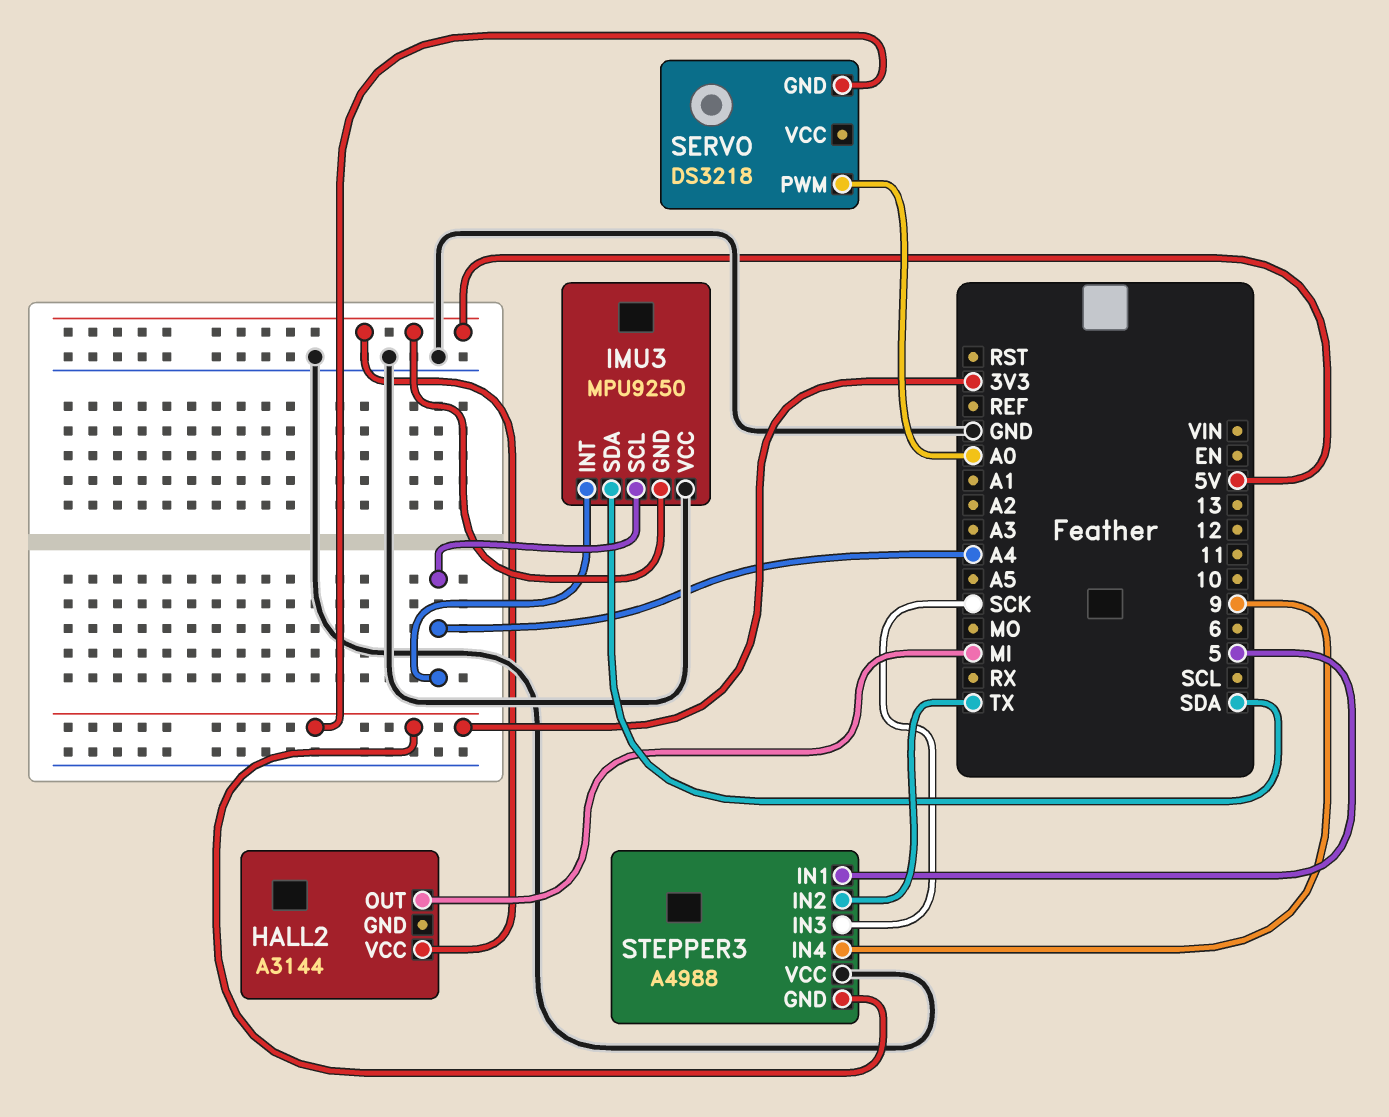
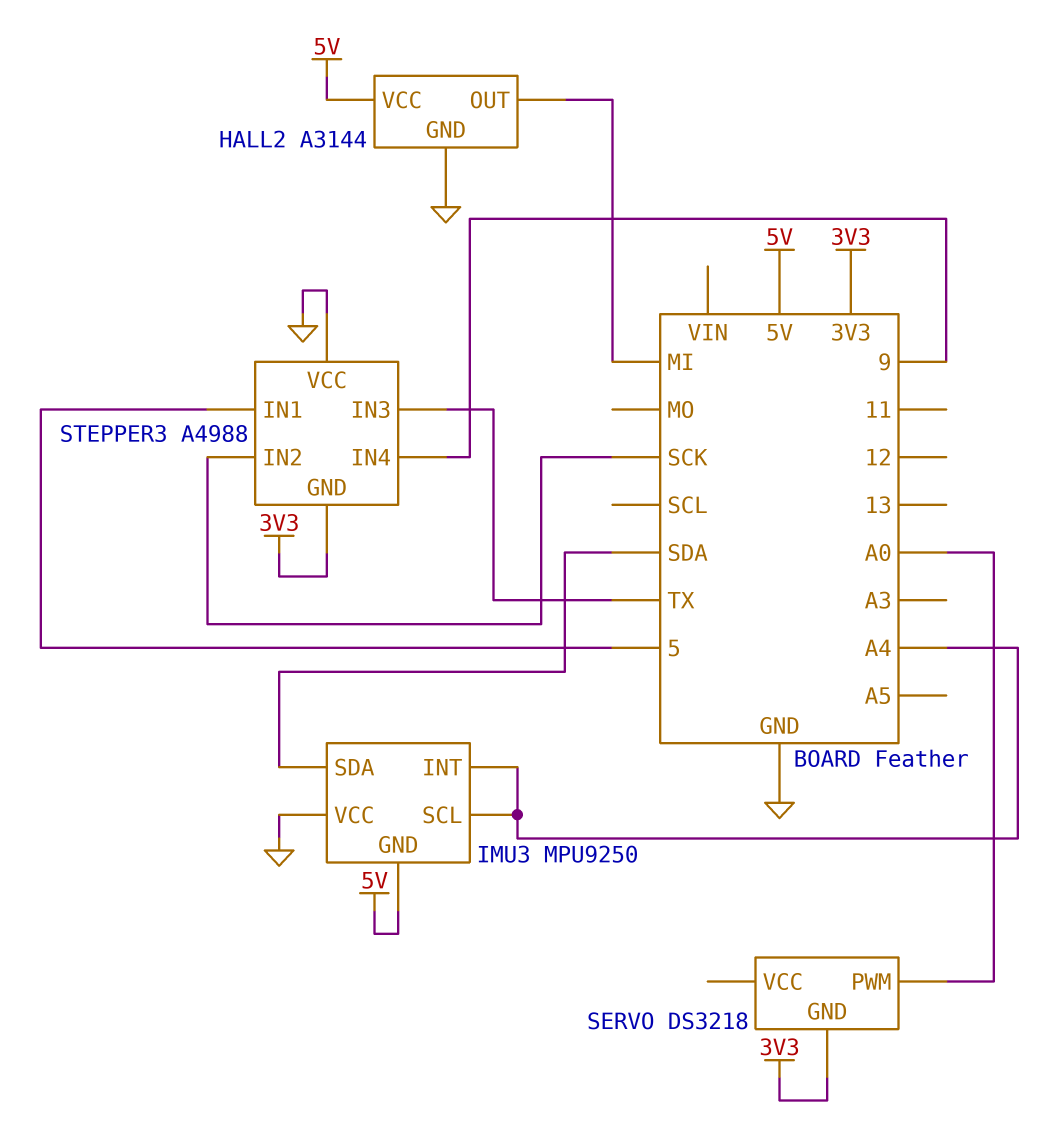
HALL2 pin GND: none -> GND
STEPPER3 pin IN2: TX -> SCK
STEPPER3 pin IN3: SCK -> TX

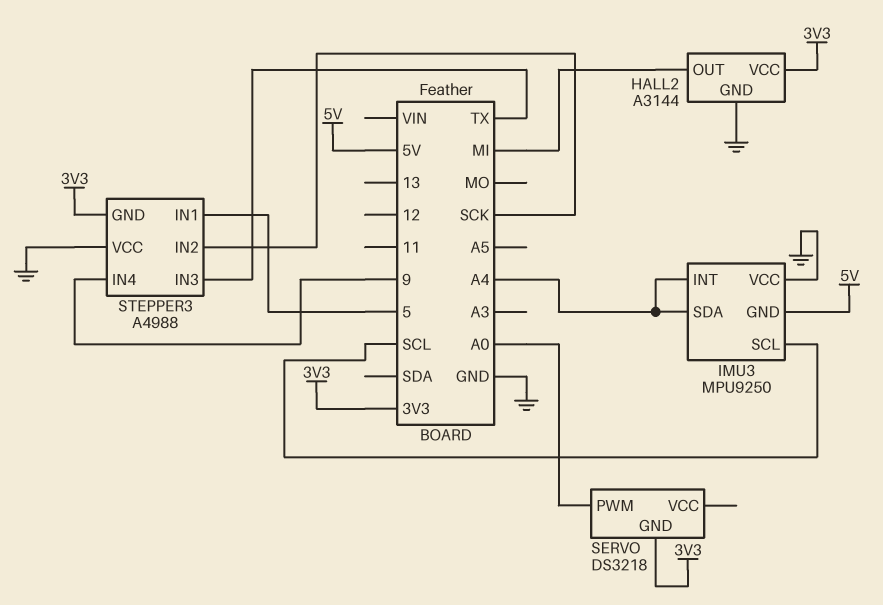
HALL2 pin VCC: 5V -> 3V3
IMU3 pin SCL: A4 -> SCL
IMU3 pin SDA: SDA -> A4

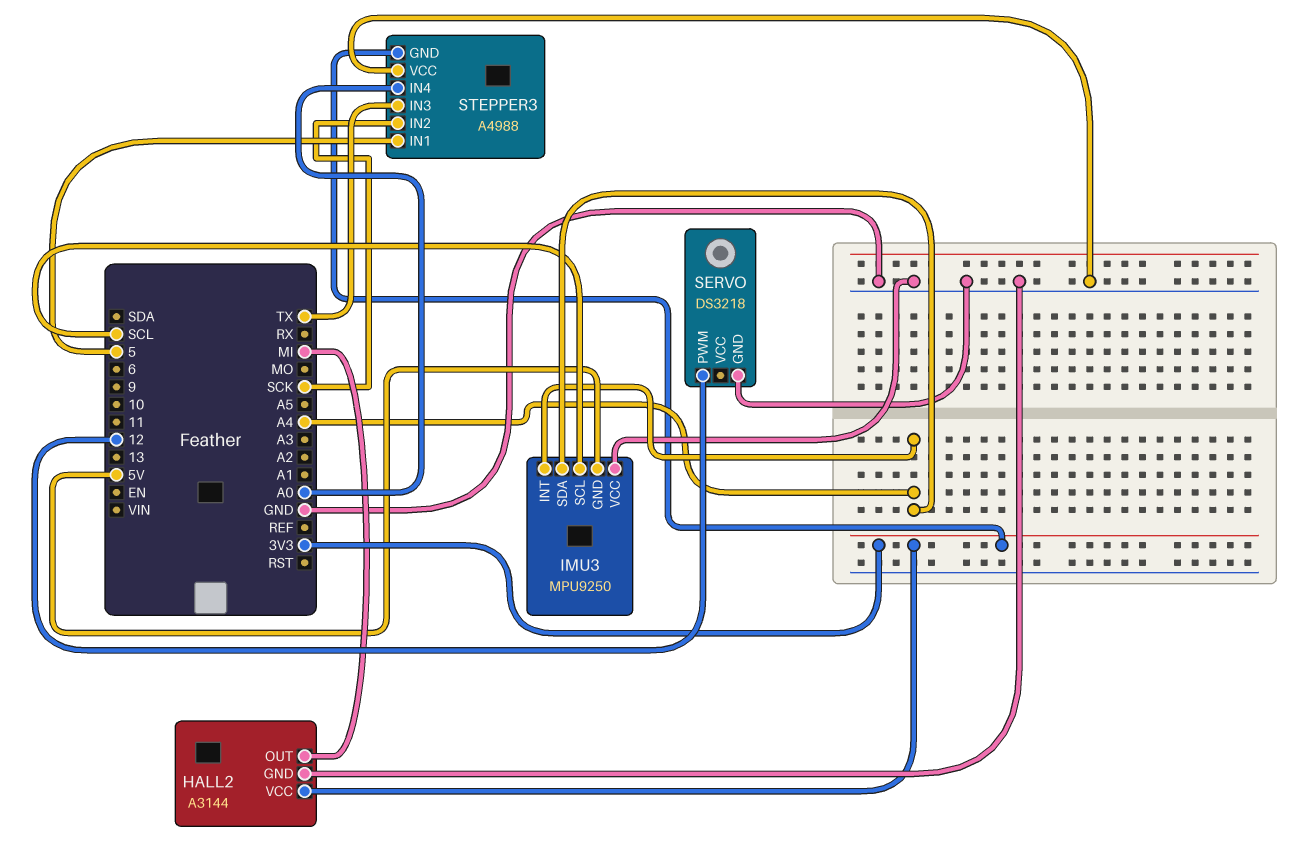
SERVO pin GND: 3V3 -> GND
SERVO pin PWM: A0 -> 12
STEPPER3 pin IN4: 9 -> A0

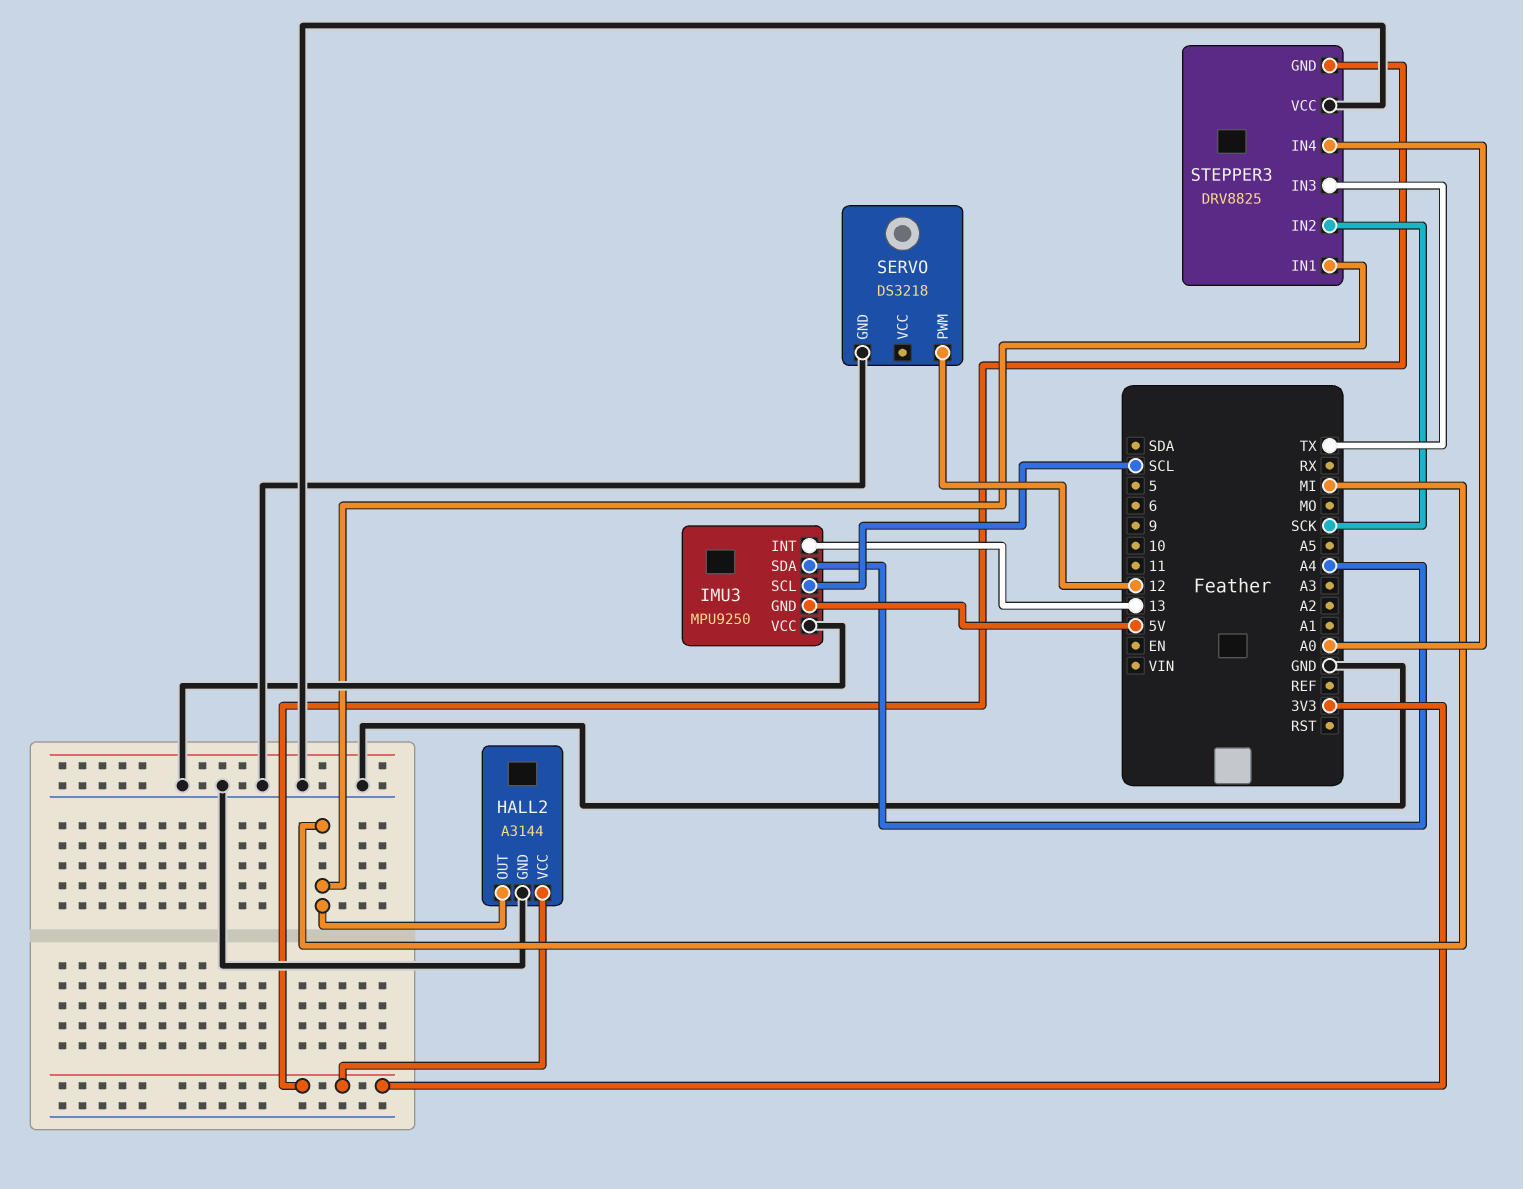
IMU3 pin INT: A4 -> 13
STEPPER3: A4988 -> DRV8825
STEPPER3 pin IN1: 5 -> MI

